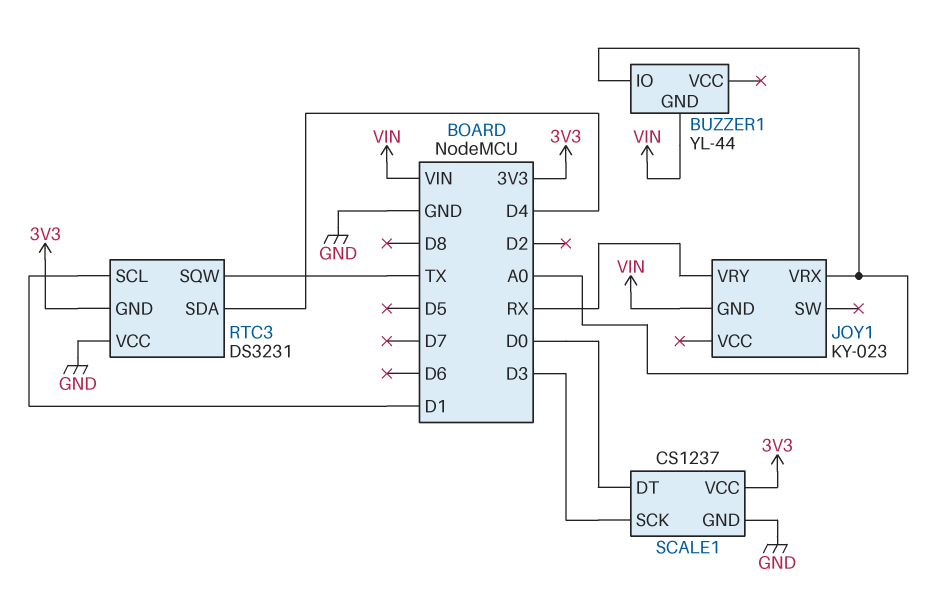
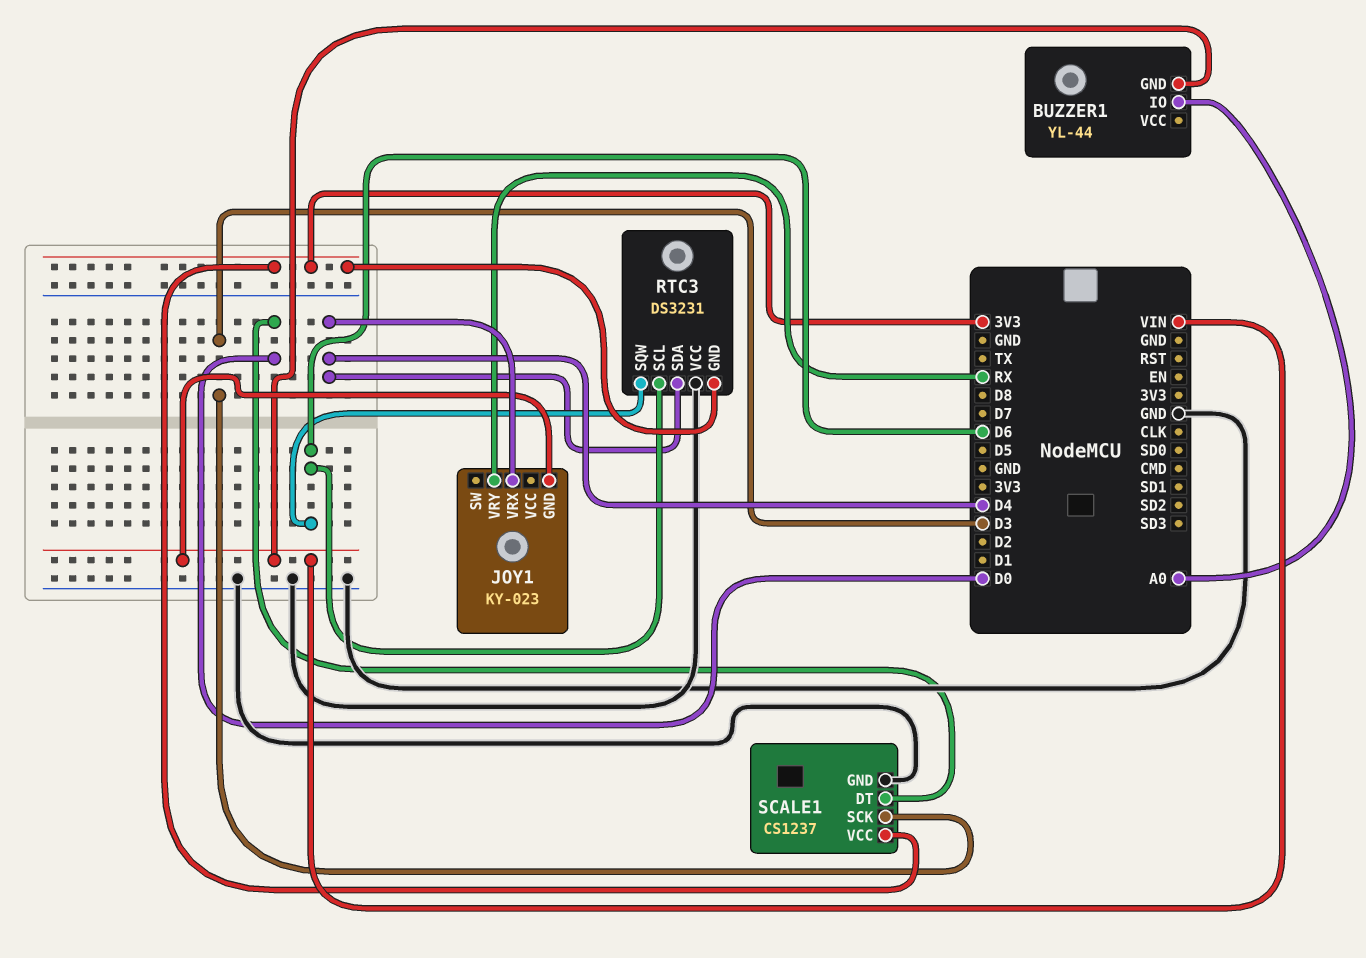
JOY1 pin VRX: A0 -> D4
RTC3 pin SCL: D1 -> D6
RTC3 pin SQW: TX -> D6

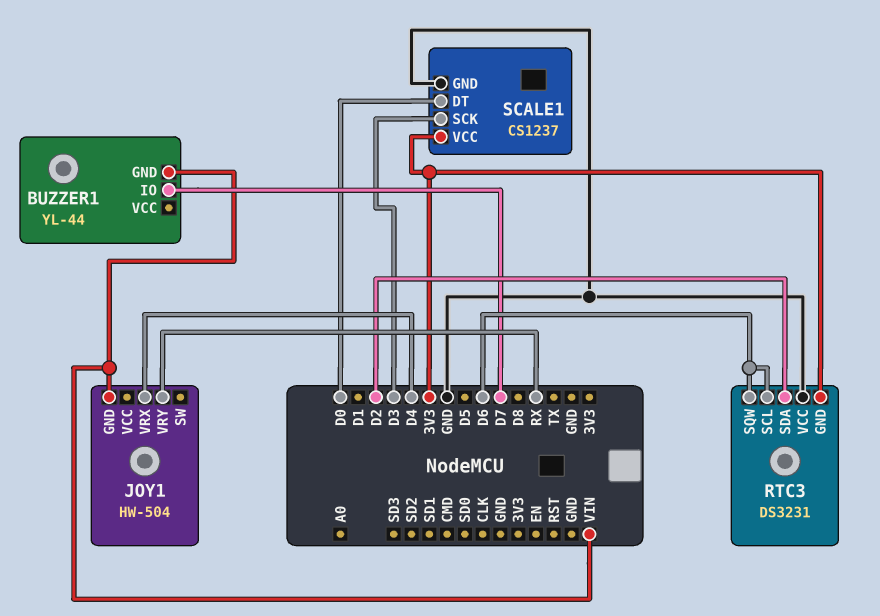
BUZZER1 pin IO: A0 -> D7
JOY1: KY-023 -> HW-504
RTC3 pin SDA: D4 -> D2

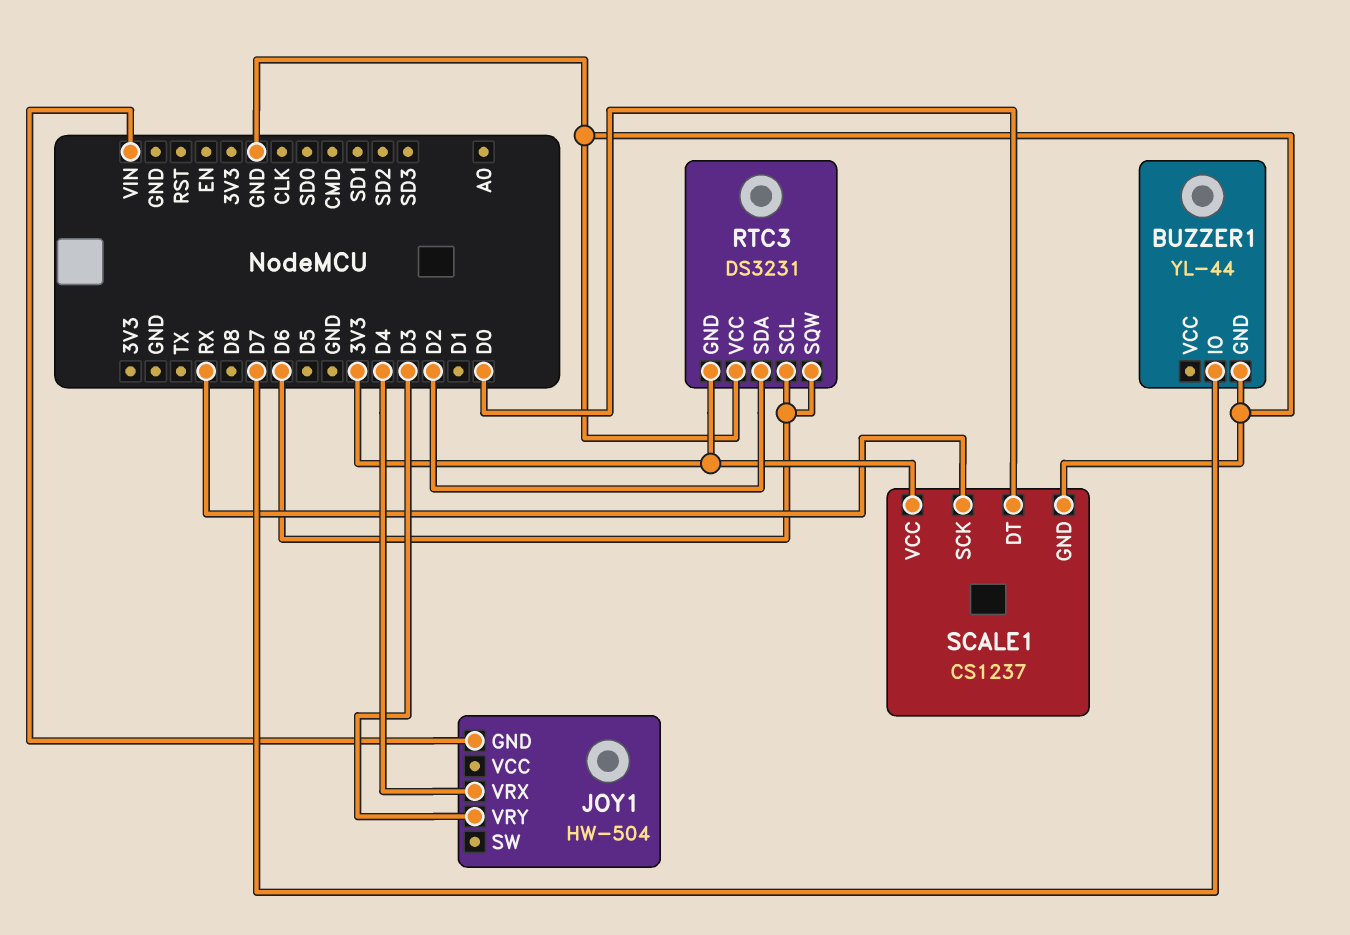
BUZZER1 pin GND: VIN -> GND
JOY1 pin VRY: RX -> D3
SCALE1 pin SCK: D3 -> RX

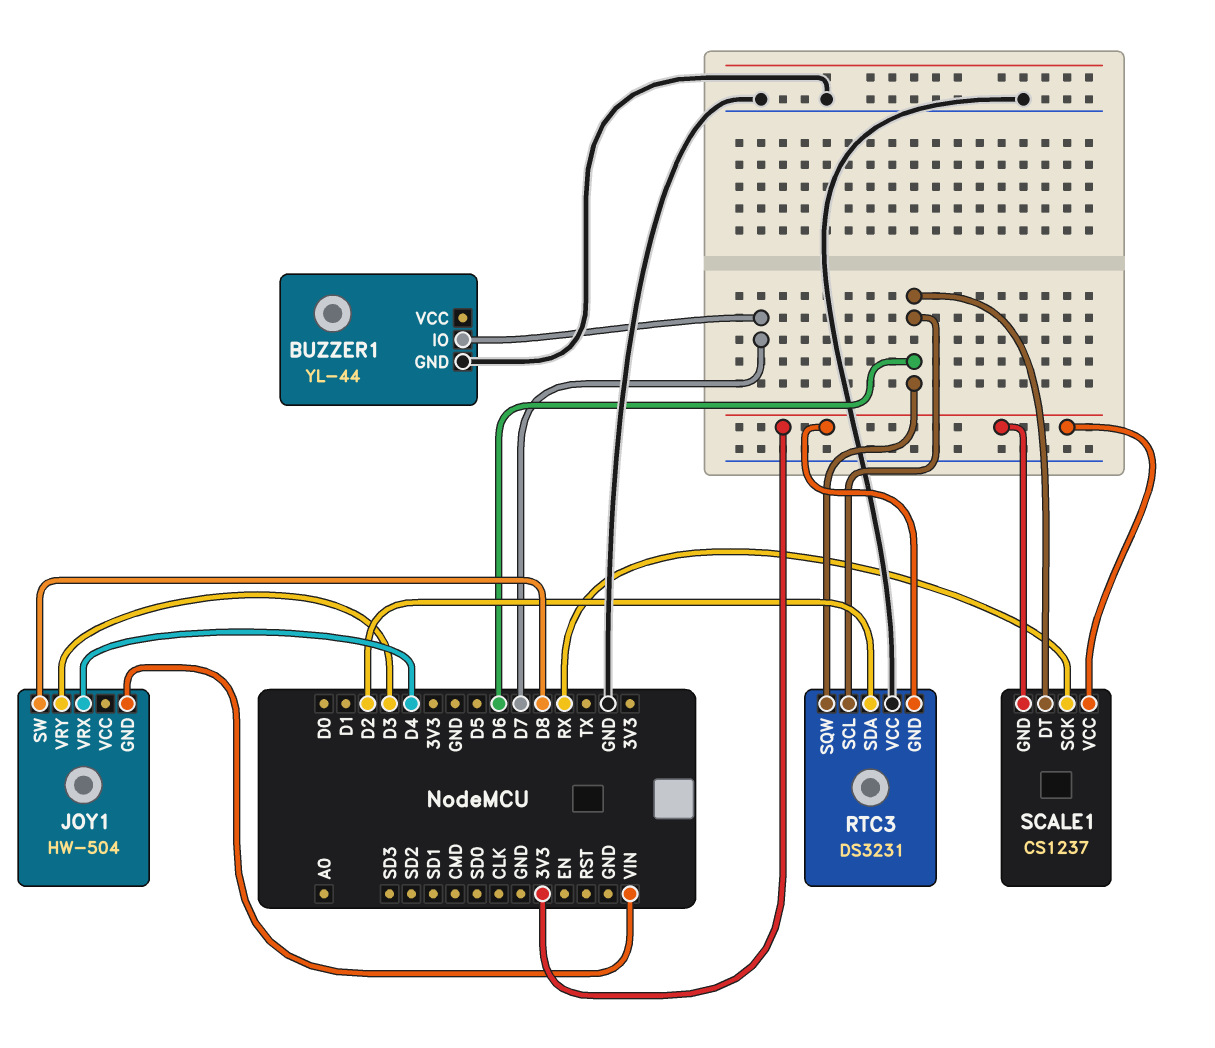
JOY1 pin SW: none -> D8
SCALE1 pin DT: D0 -> D6
SCALE1 pin GND: GND -> 3V3

